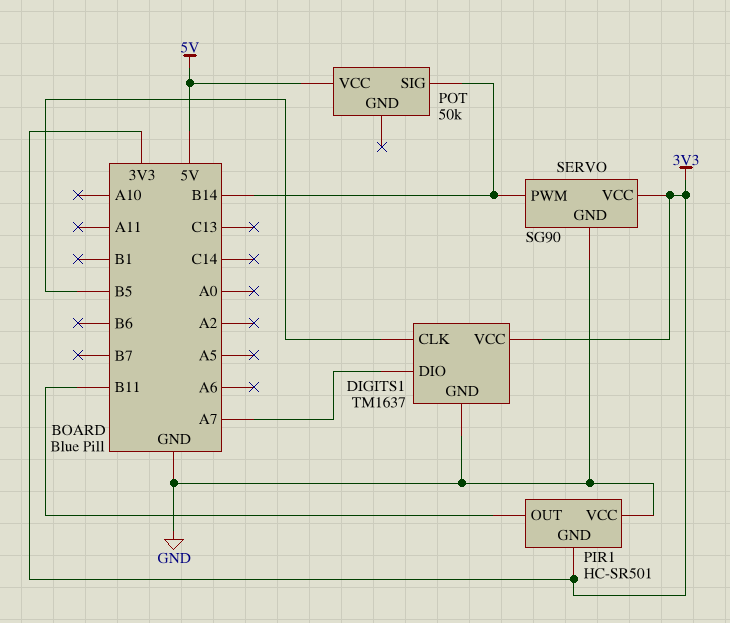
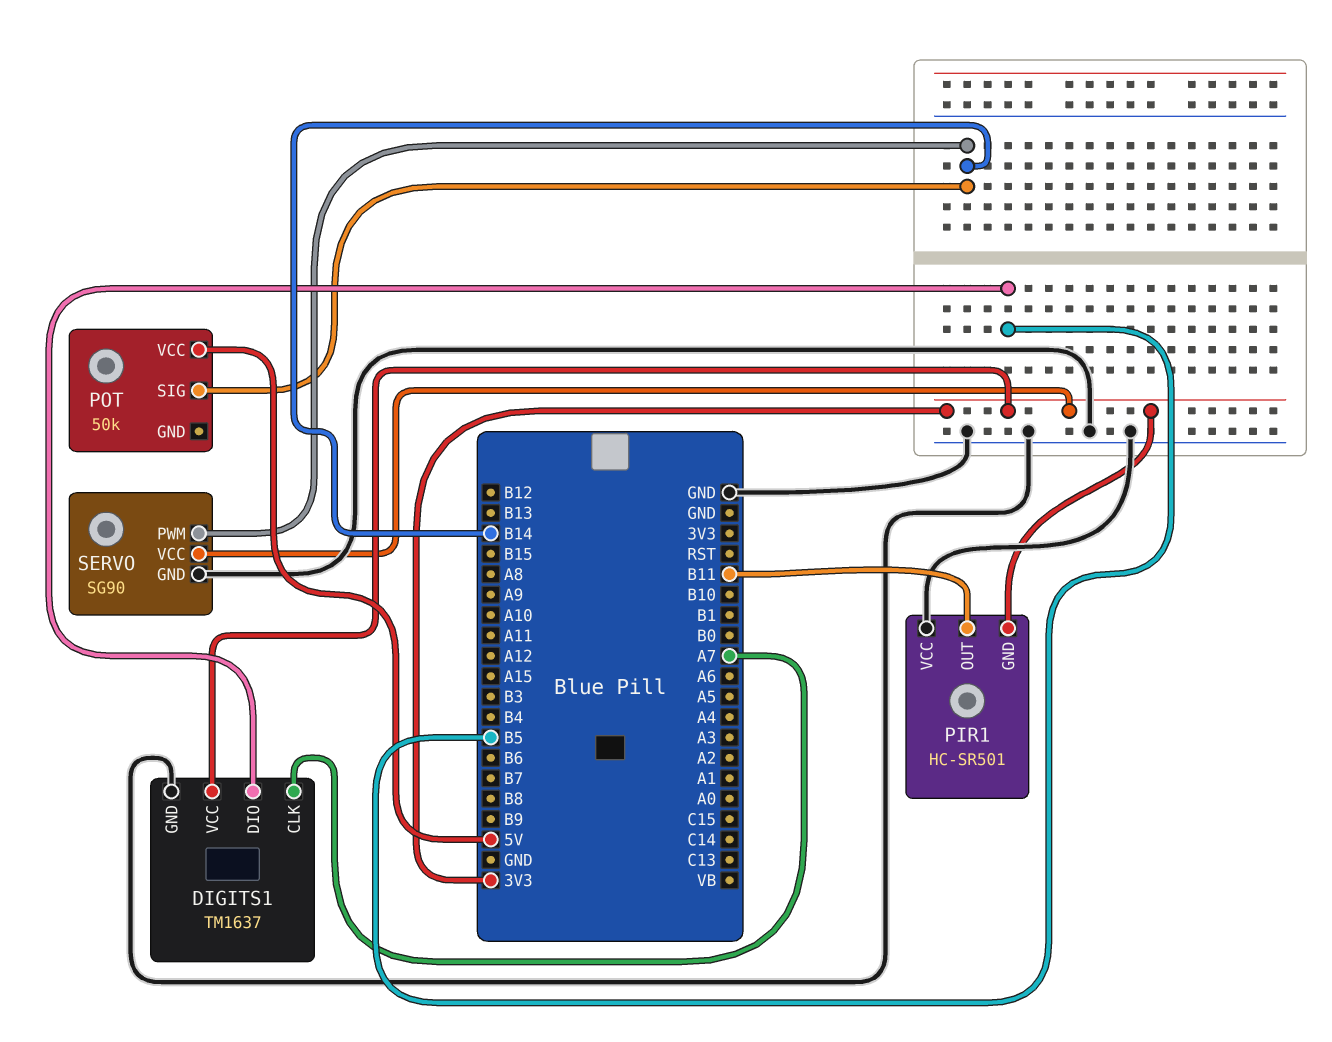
DIGITS1 pin CLK: B5 -> A7
DIGITS1 pin DIO: A7 -> B5

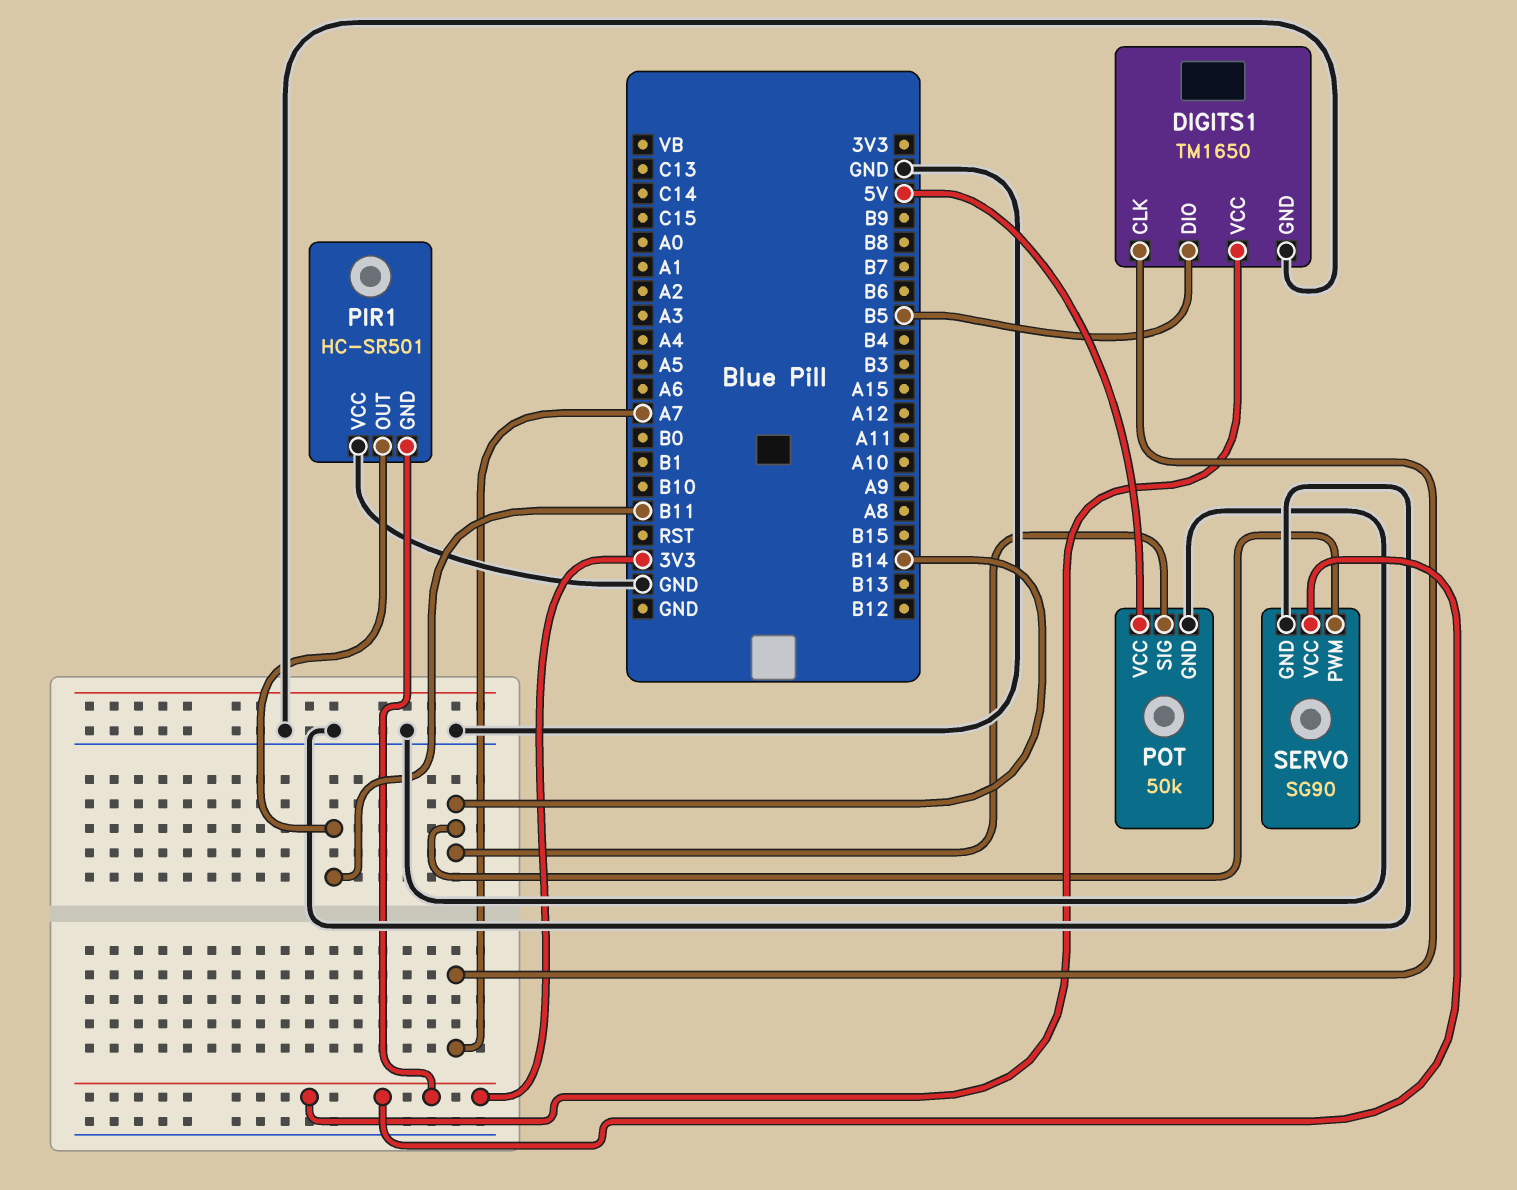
DIGITS1: TM1637 -> TM1650
POT pin GND: none -> GND

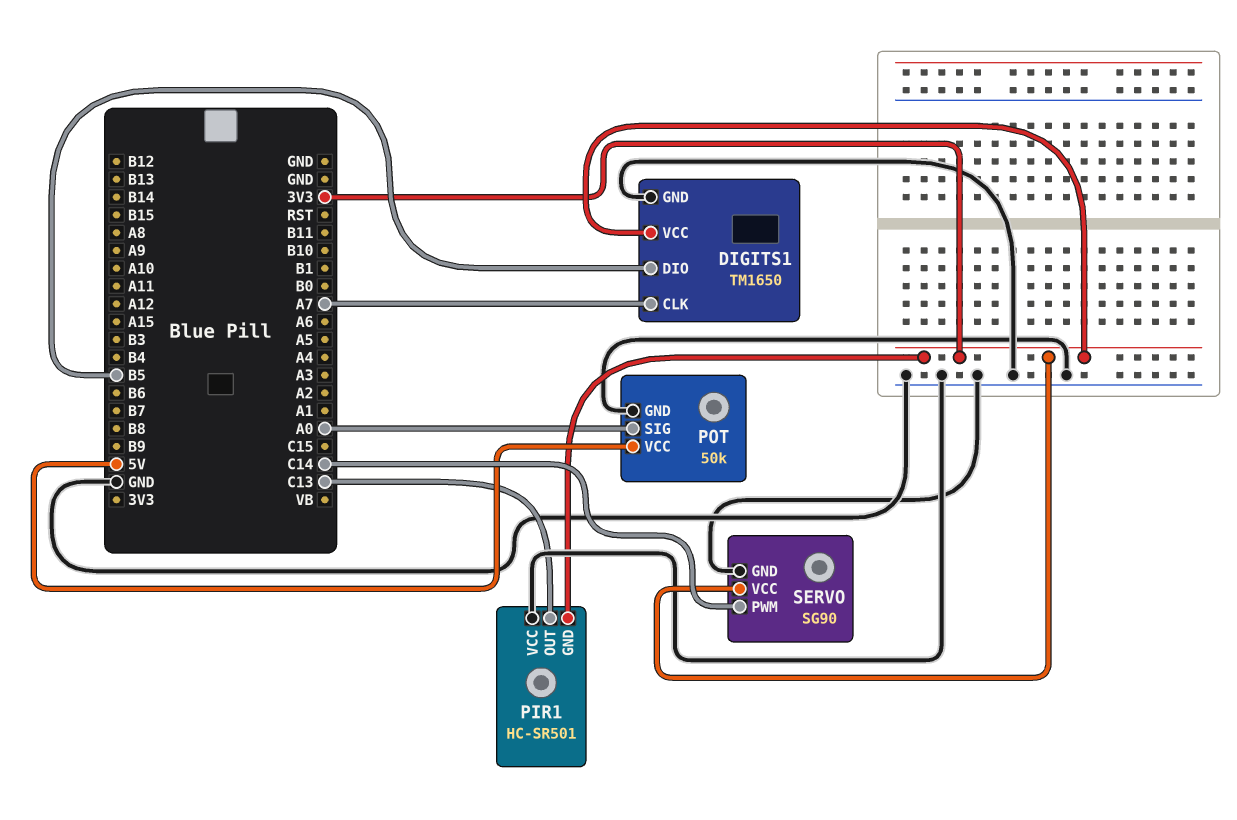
PIR1 pin OUT: B11 -> C13
POT pin SIG: B14 -> A0
SERVO pin PWM: B14 -> C14

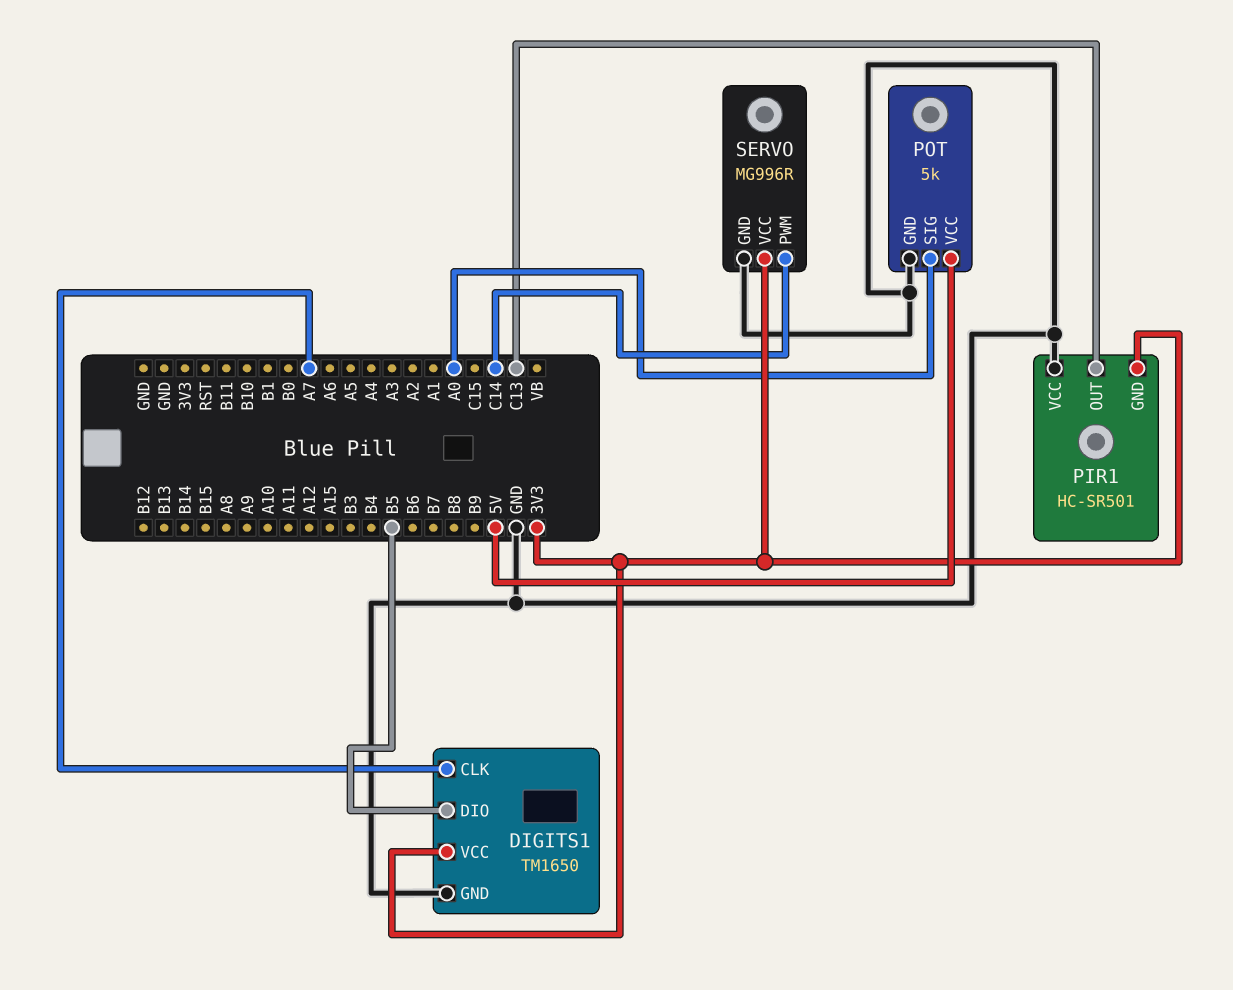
POT: 50k -> 5k
SERVO: SG90 -> MG996R

